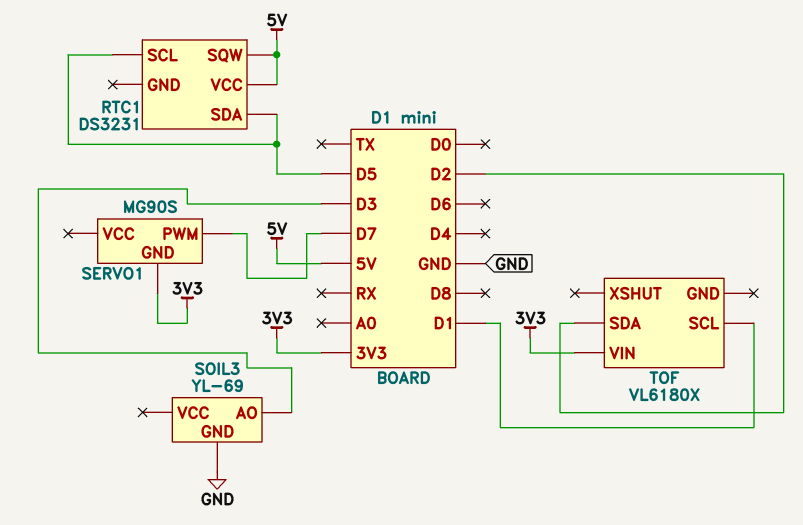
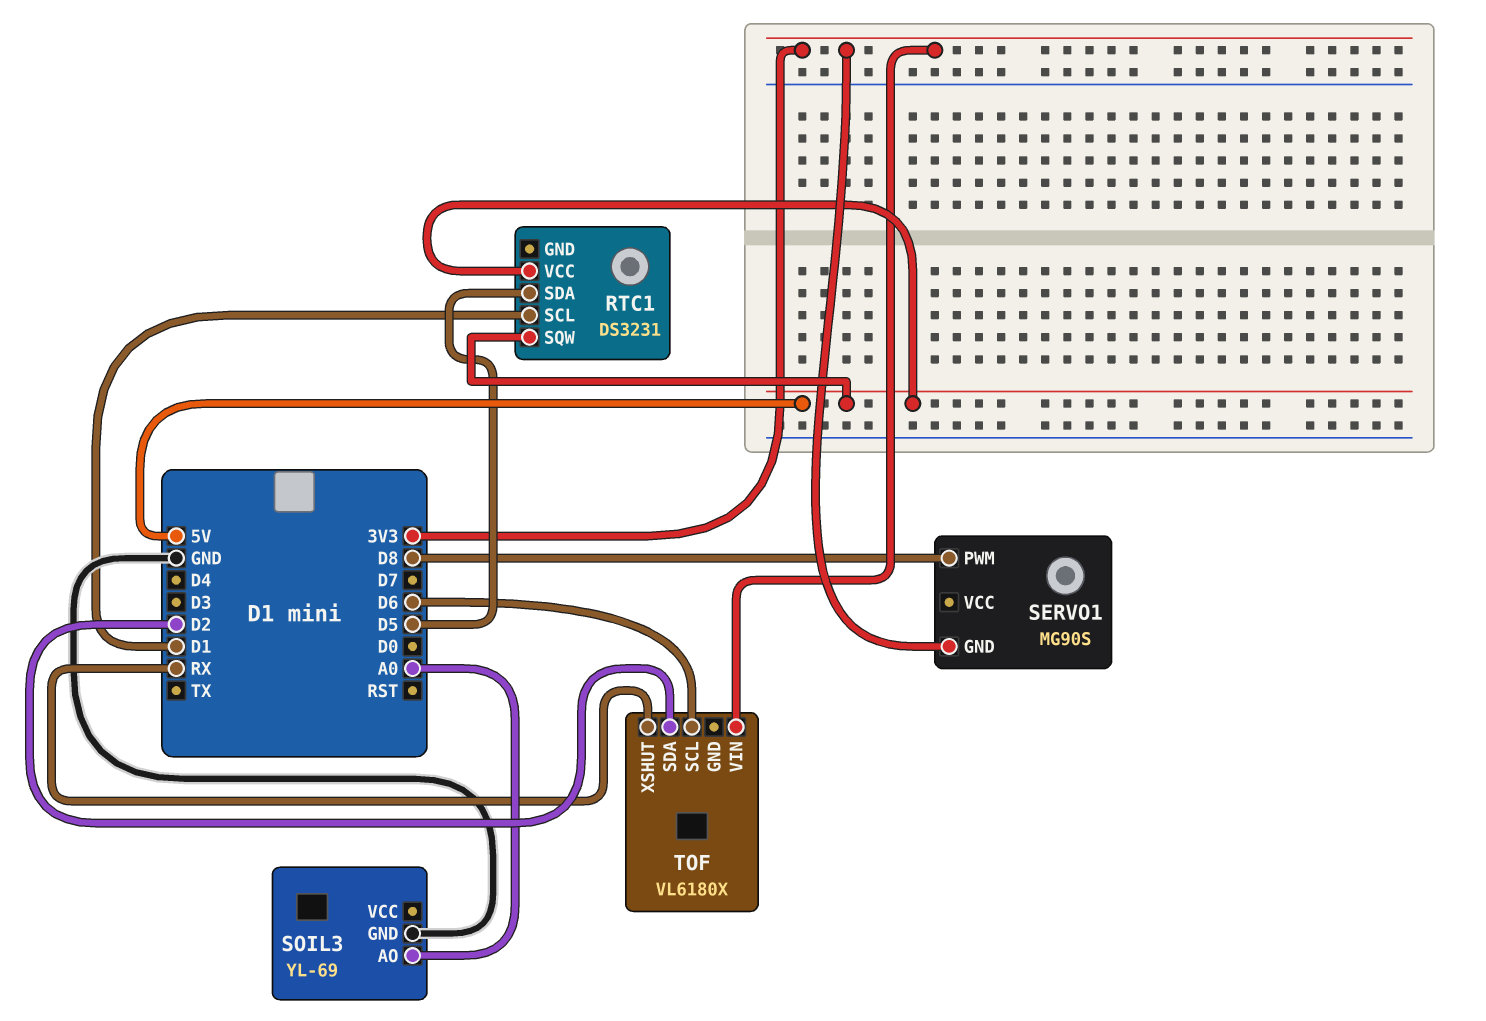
RTC1 pin SCL: D5 -> D1
SERVO1 pin PWM: D7 -> D8
SOIL3 pin AO: D3 -> A0
TOF pin SCL: D1 -> D6
TOF pin XSHUT: none -> RX

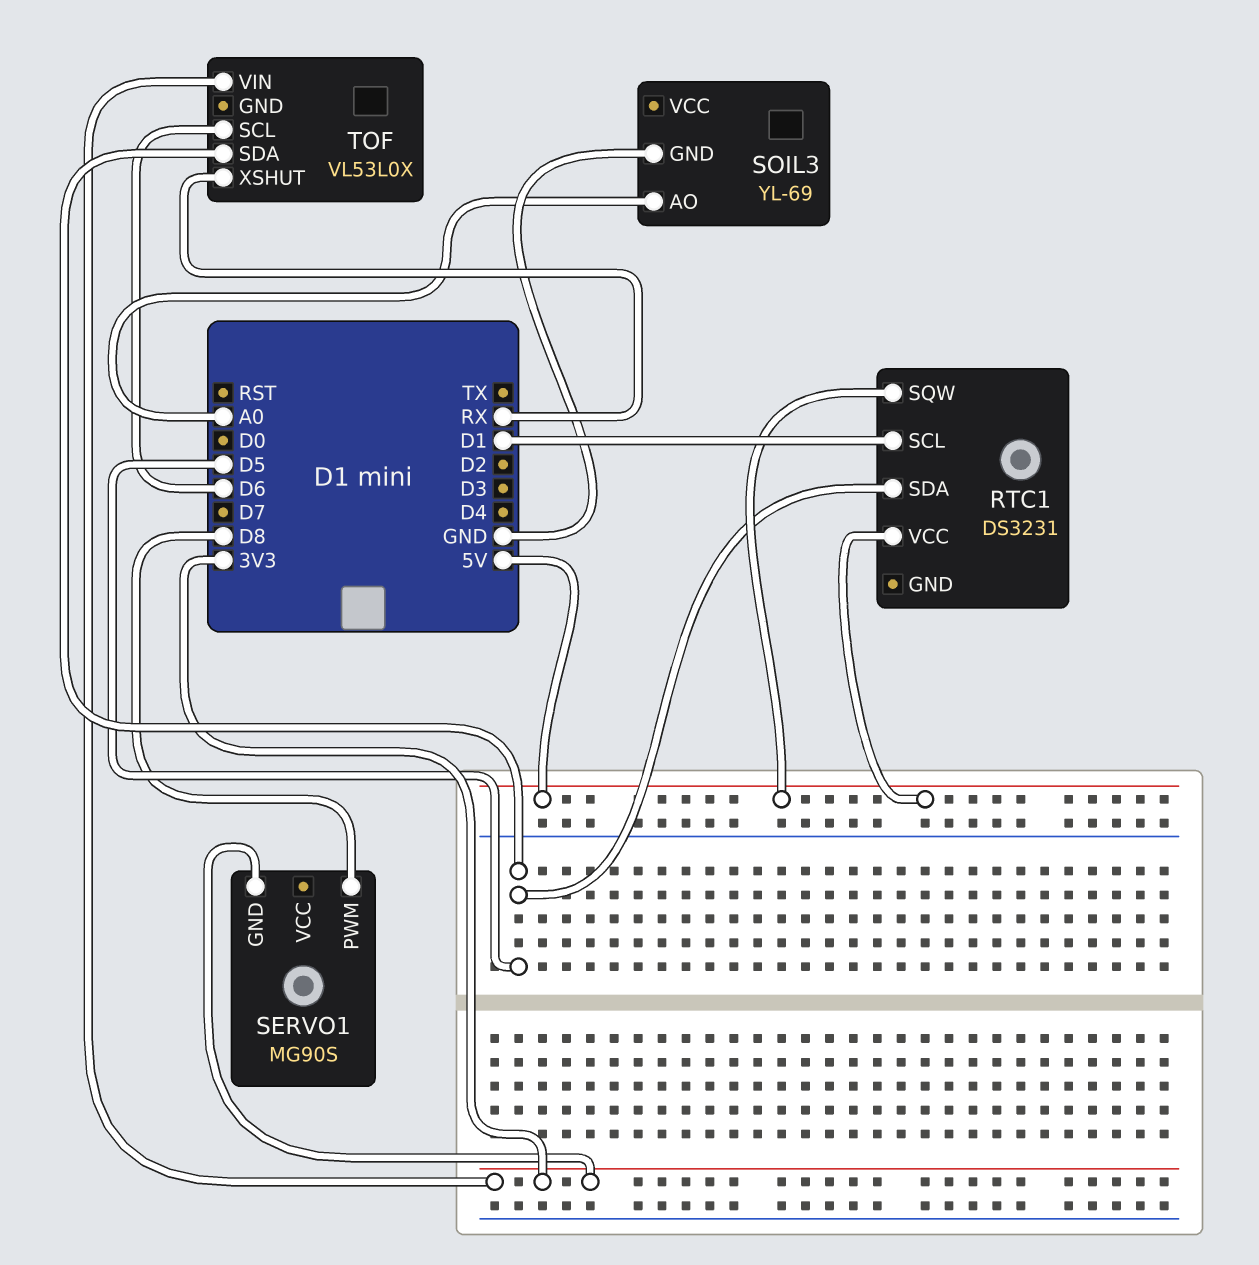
TOF: VL6180X -> VL53L0X
TOF pin SDA: D2 -> D5

